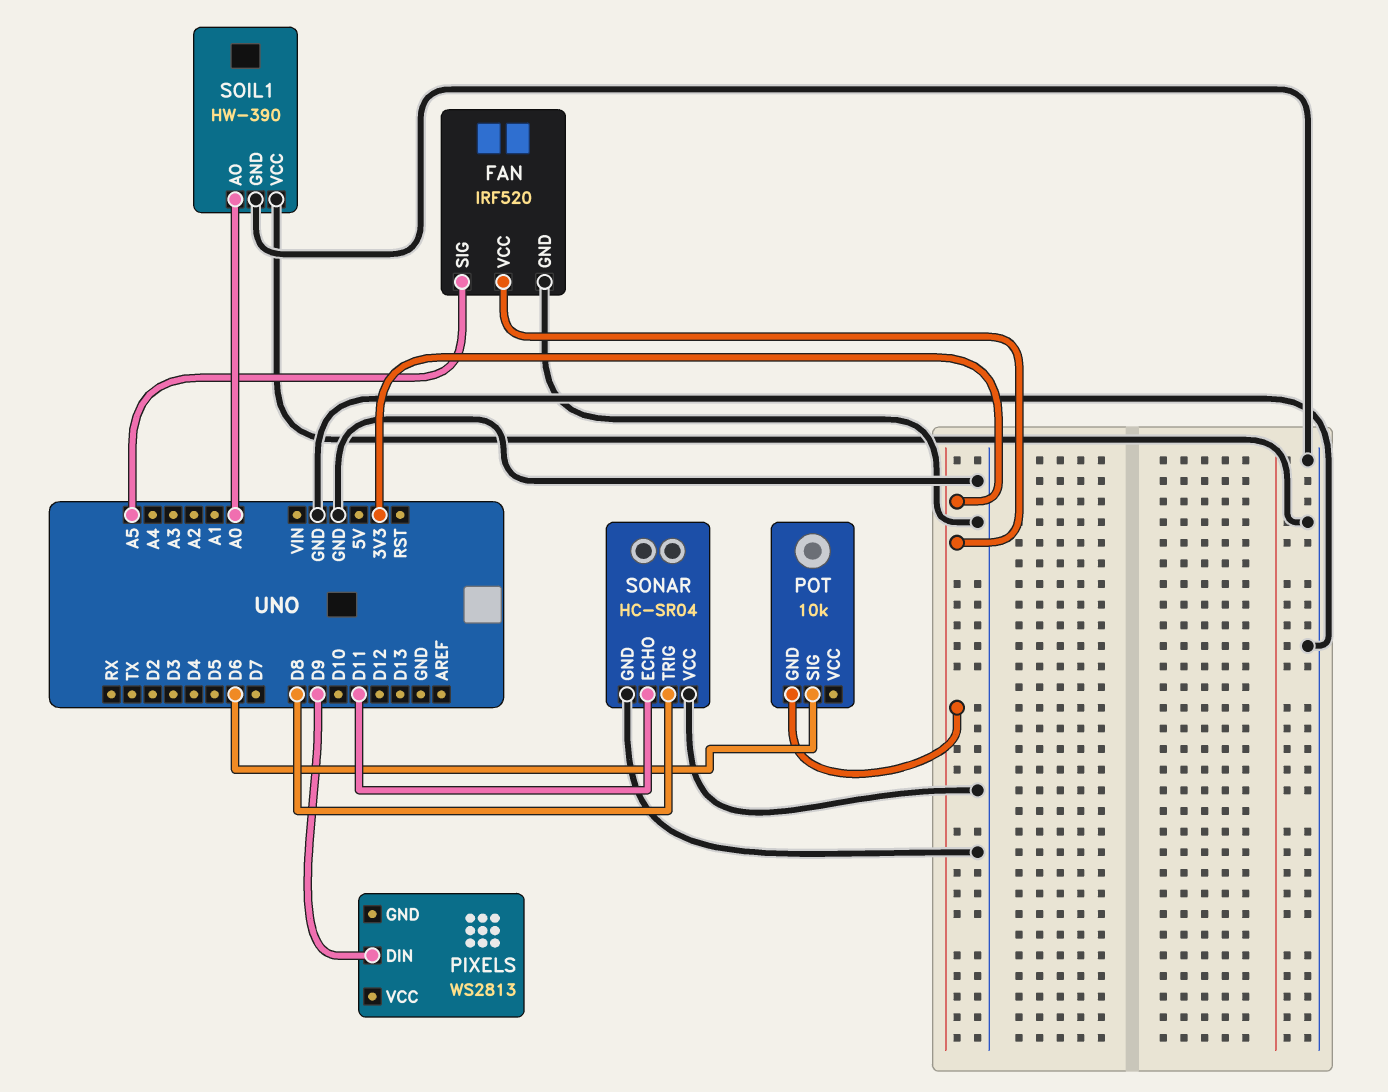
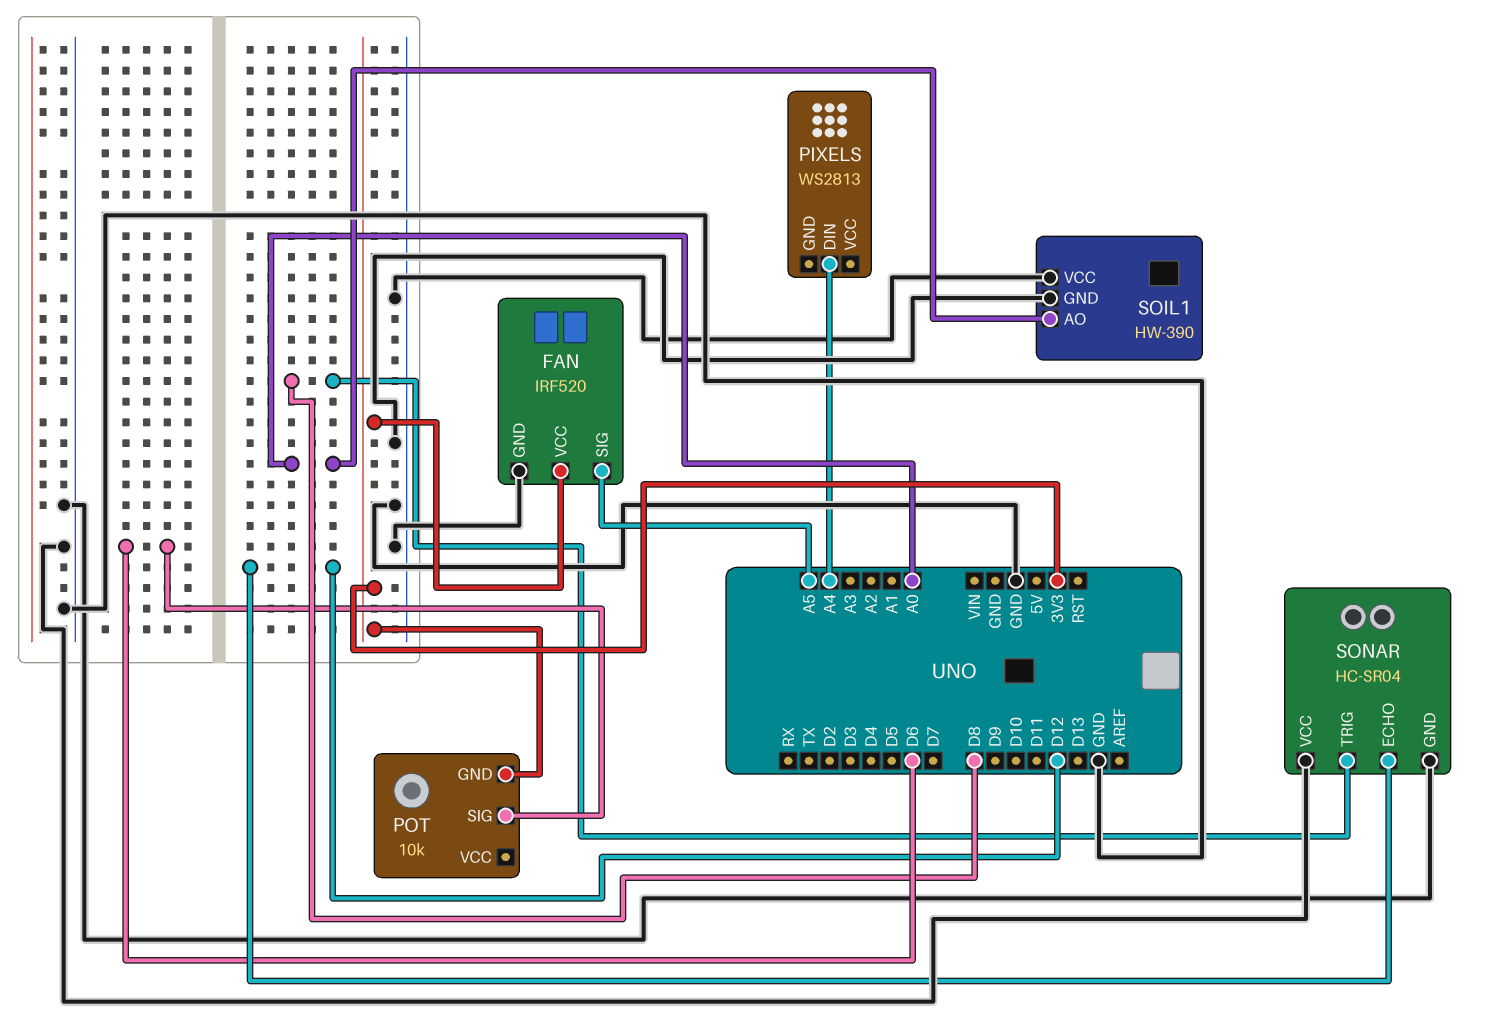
PIXELS pin DIN: D9 -> A4
SONAR pin ECHO: D11 -> D12

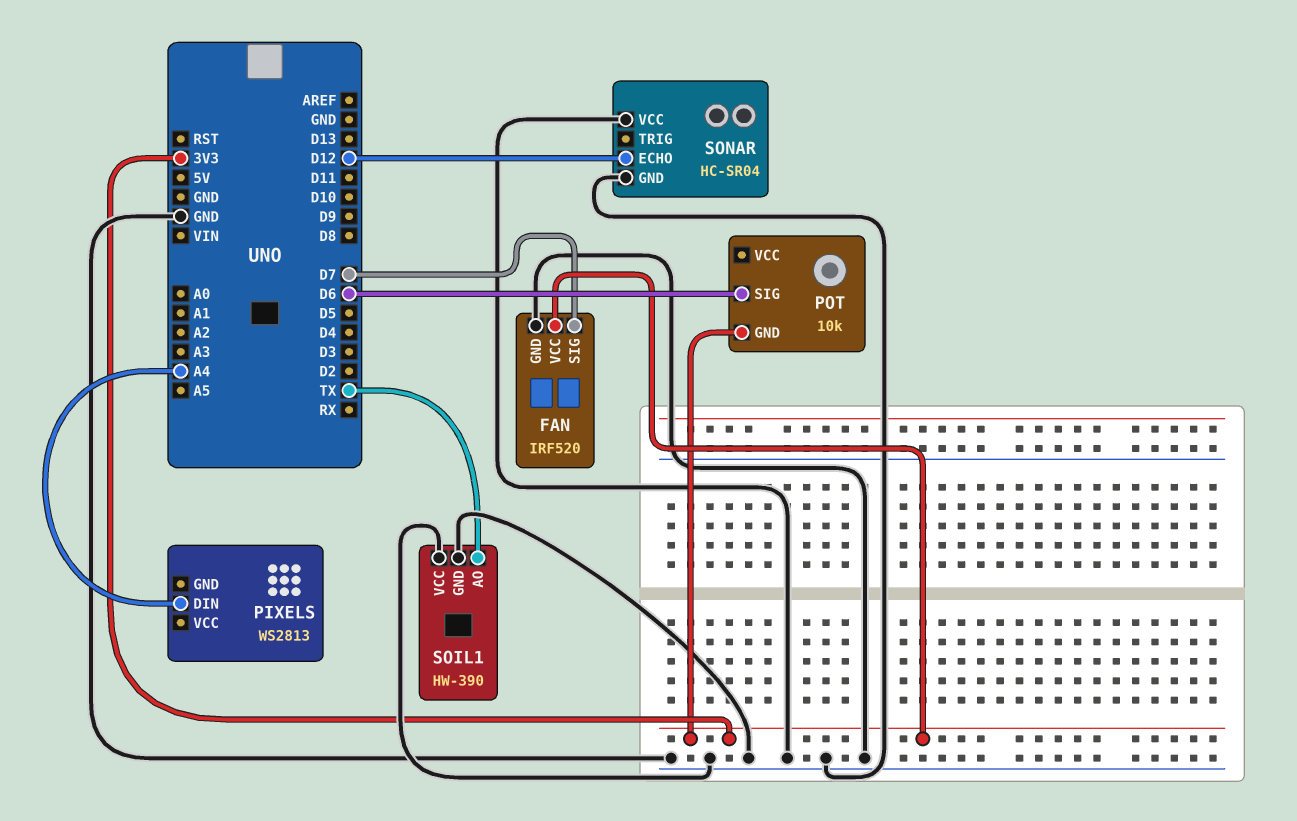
FAN pin SIG: A5 -> D7
SOIL1 pin AO: A0 -> TX
SONAR pin TRIG: D8 -> none

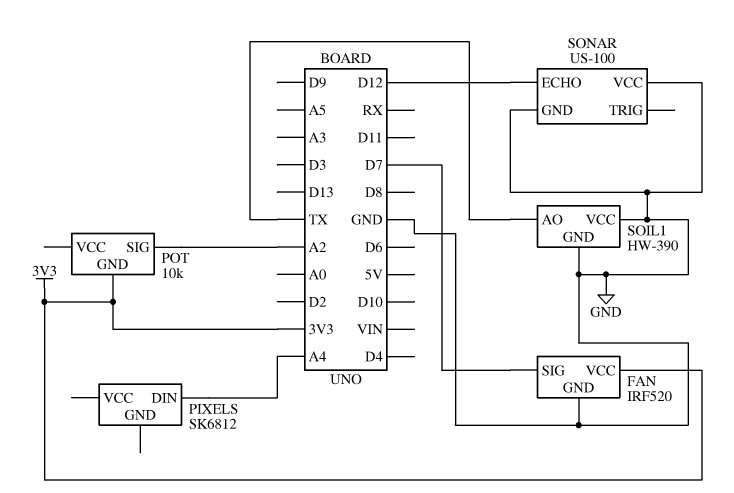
PIXELS: WS2813 -> SK6812
POT pin SIG: D6 -> A2
SONAR: HC-SR04 -> US-100

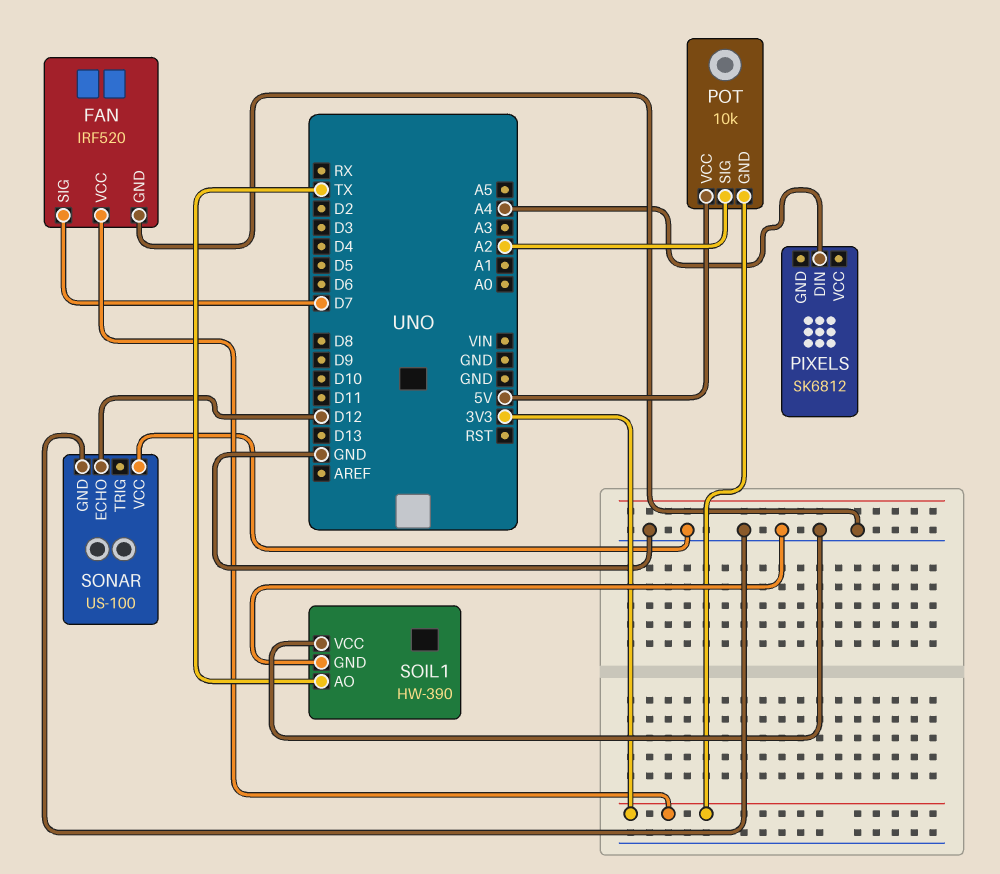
POT pin VCC: none -> 5V

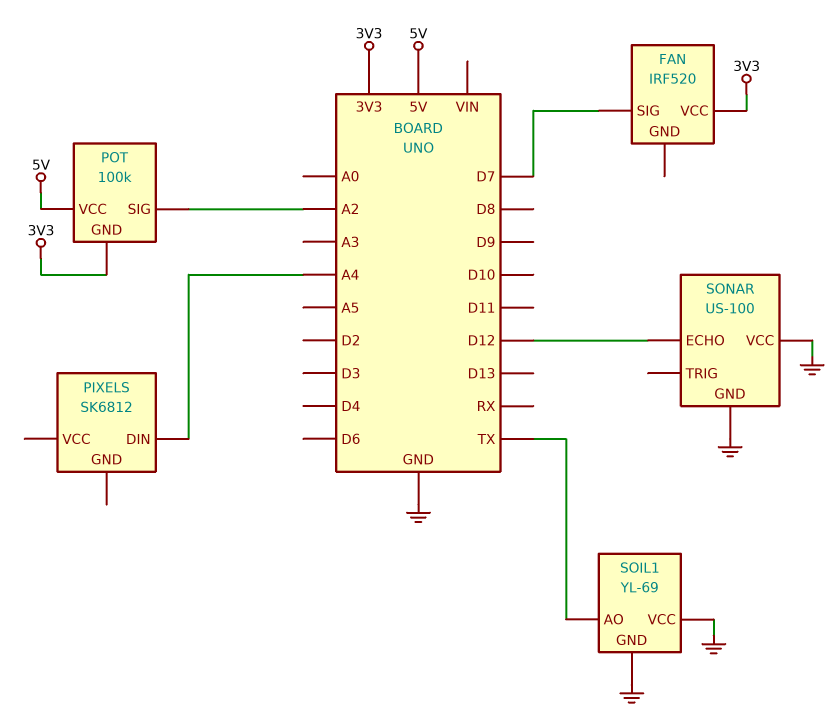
FAN pin GND: GND -> none
POT: 10k -> 100k
SOIL1: HW-390 -> YL-69

